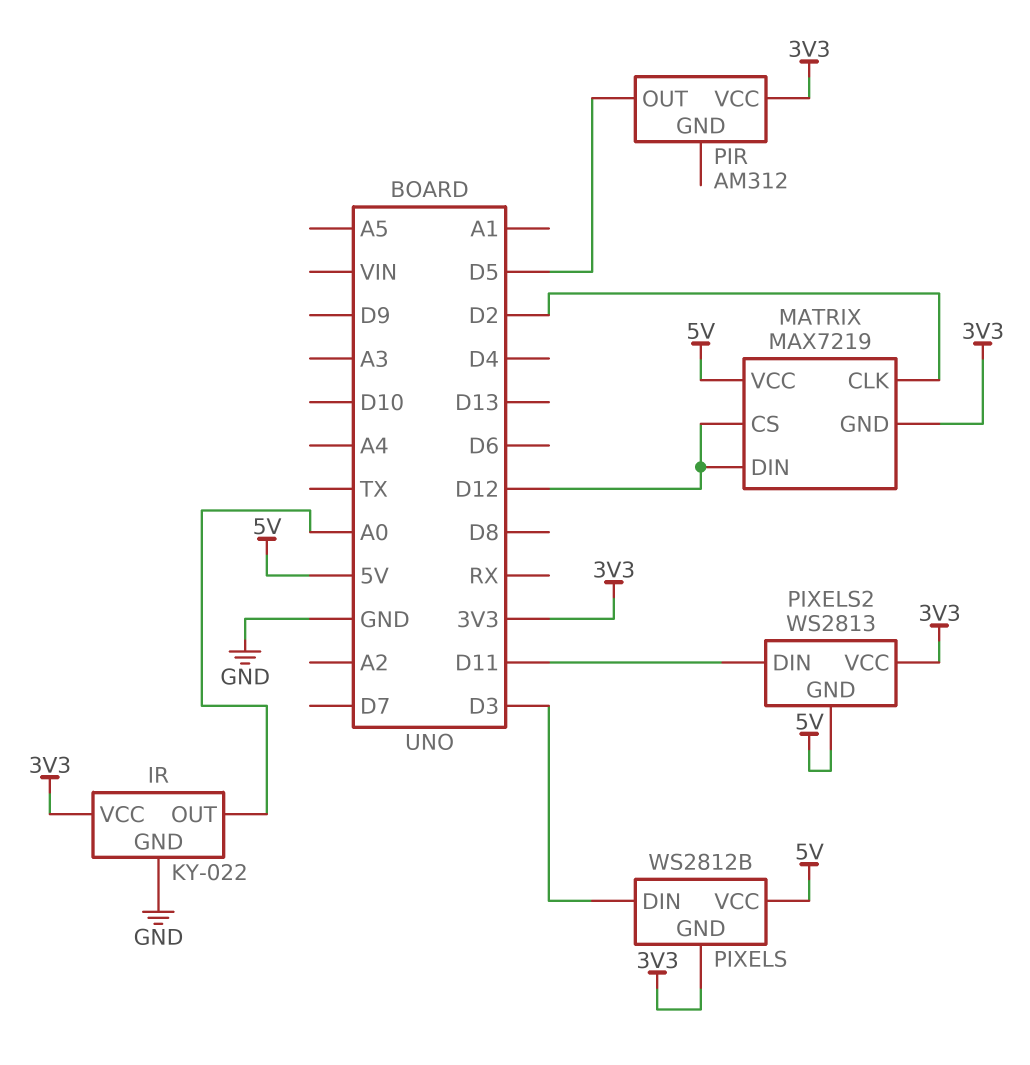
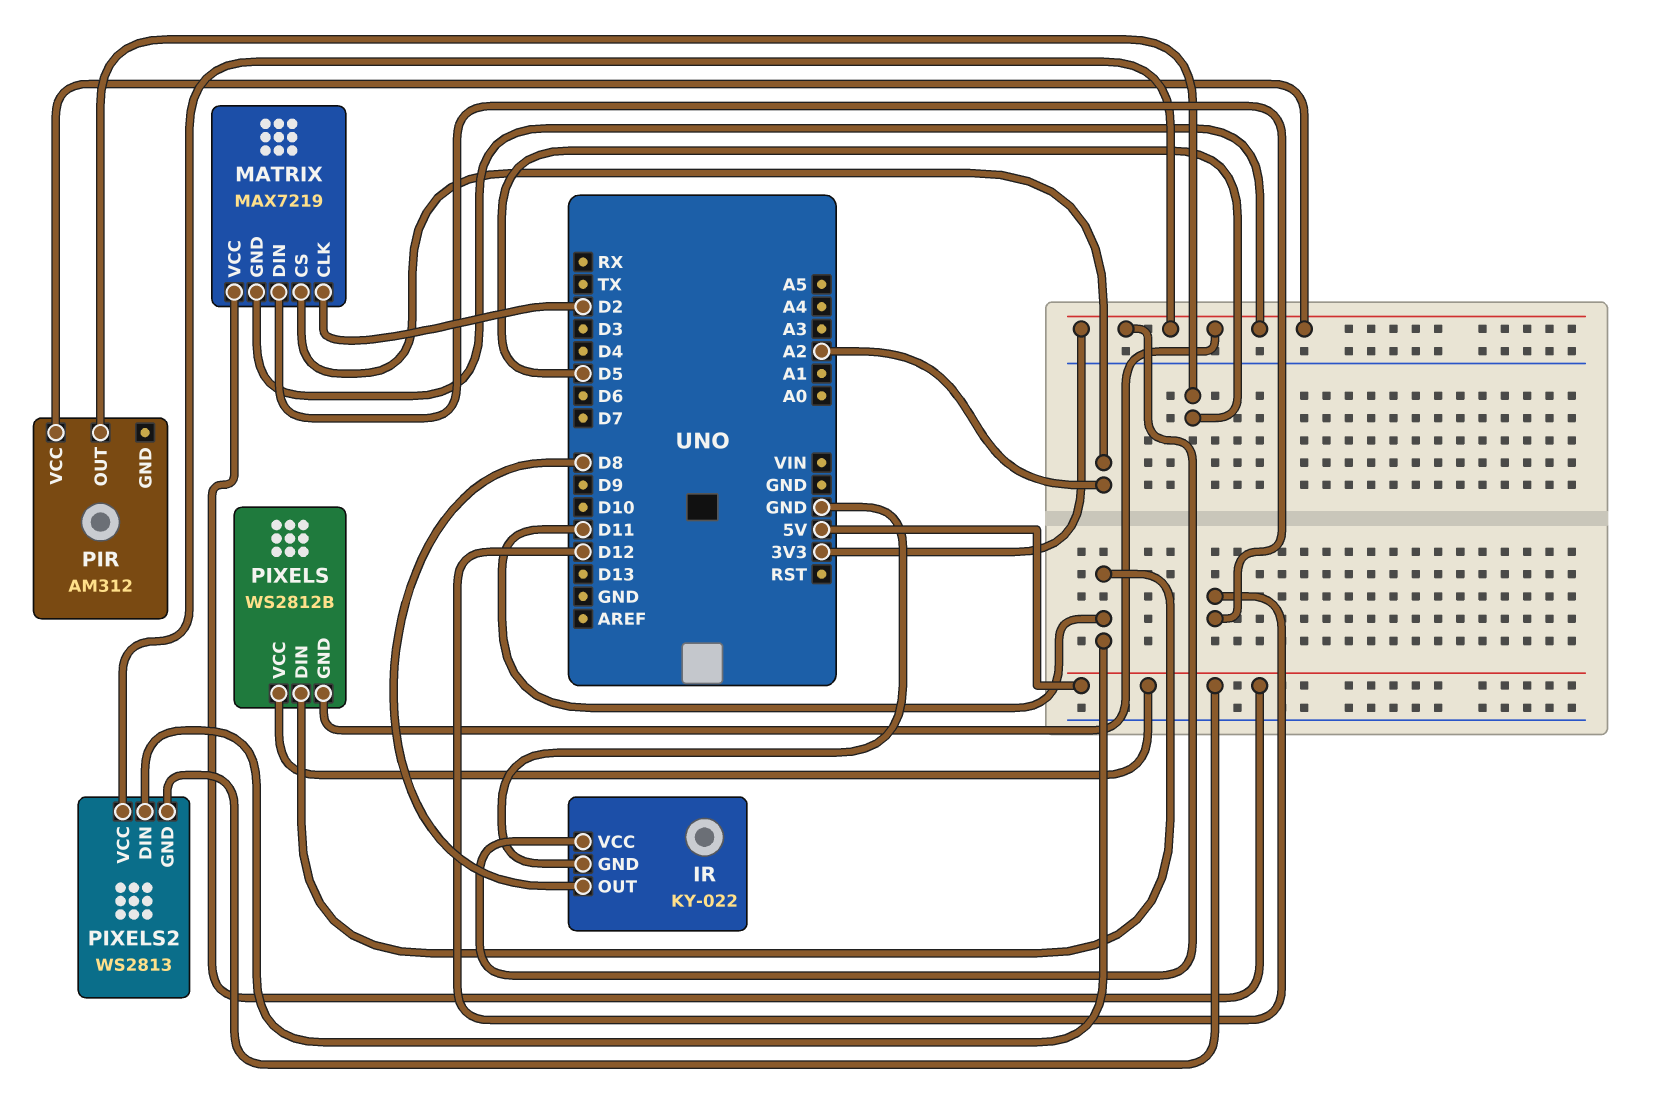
IR pin OUT: A0 -> D8
MATRIX pin CS: D12 -> A2
PIXELS pin DIN: D3 -> D11

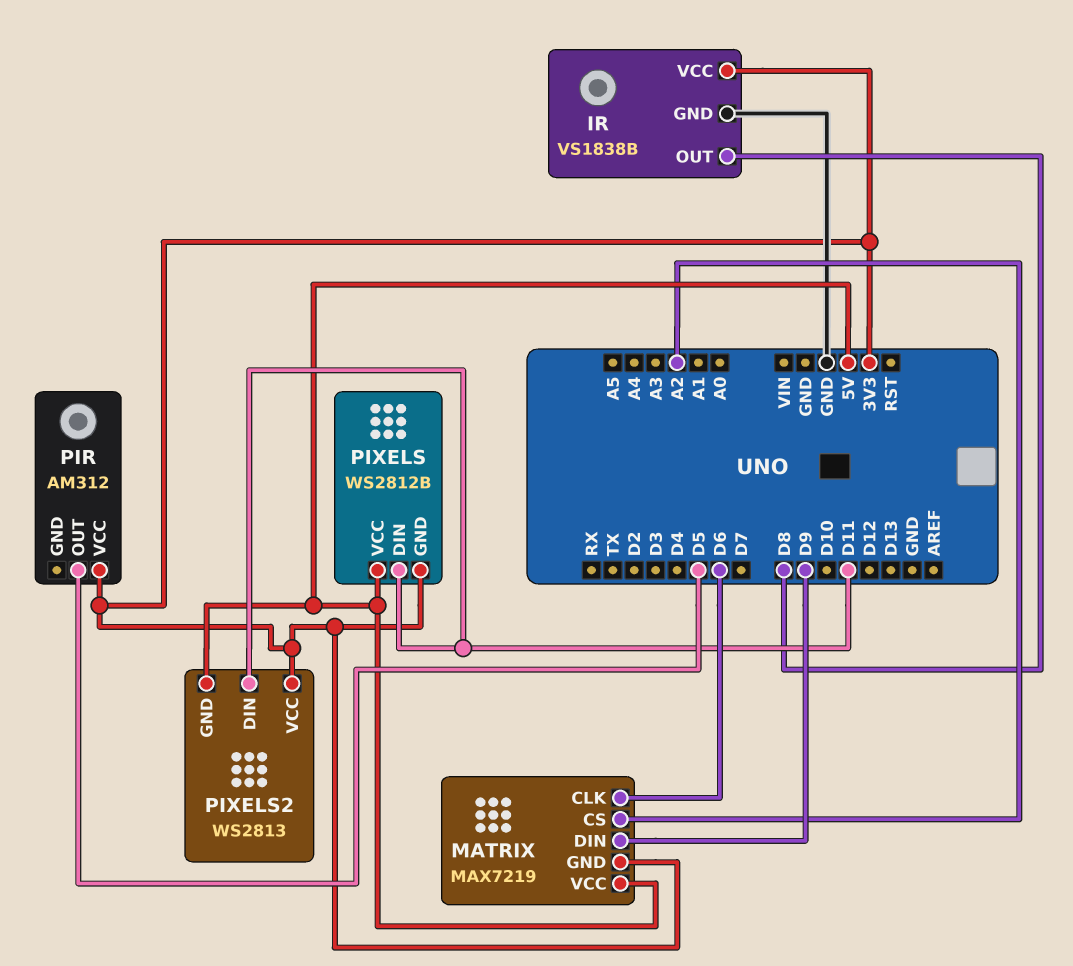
IR: KY-022 -> VS1838B
MATRIX pin CLK: D2 -> D6
MATRIX pin DIN: D12 -> D9

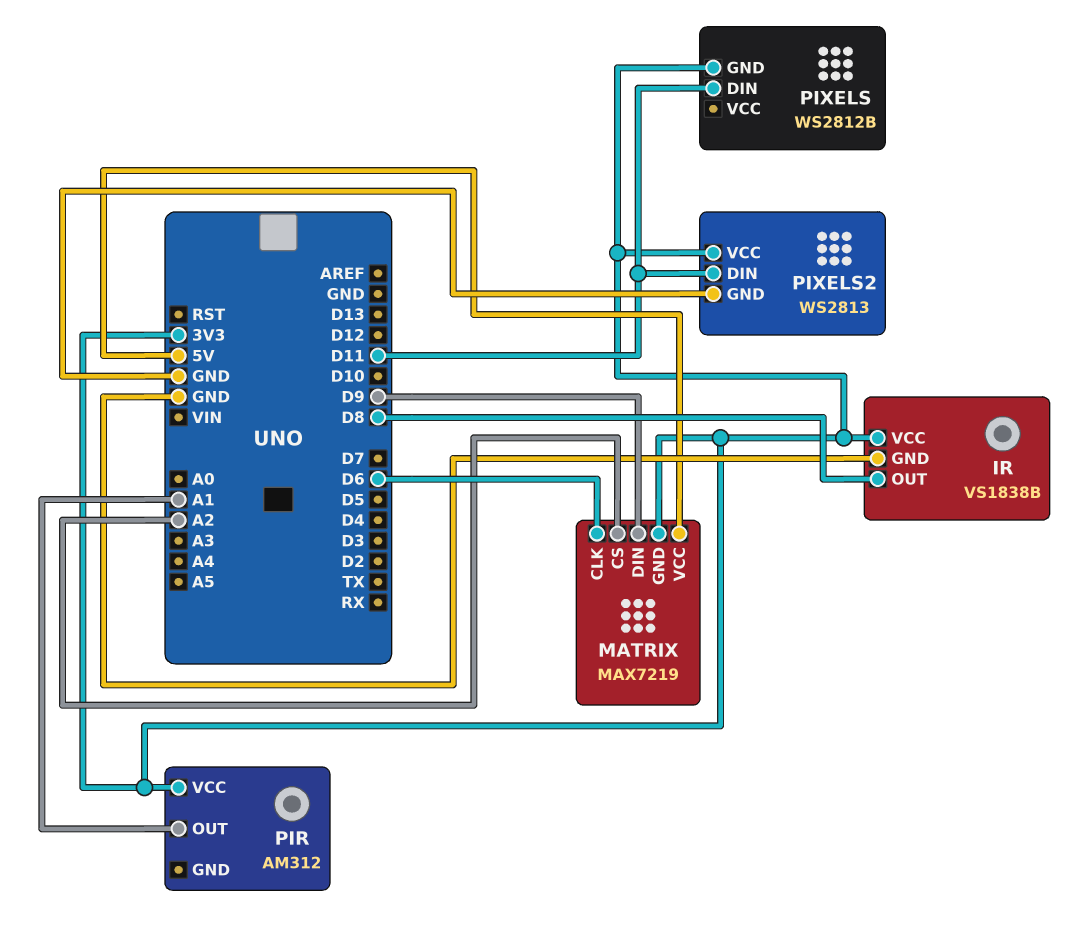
PIR pin OUT: D5 -> A1
PIXELS pin VCC: 5V -> none
PIXELS2 pin GND: 5V -> GND

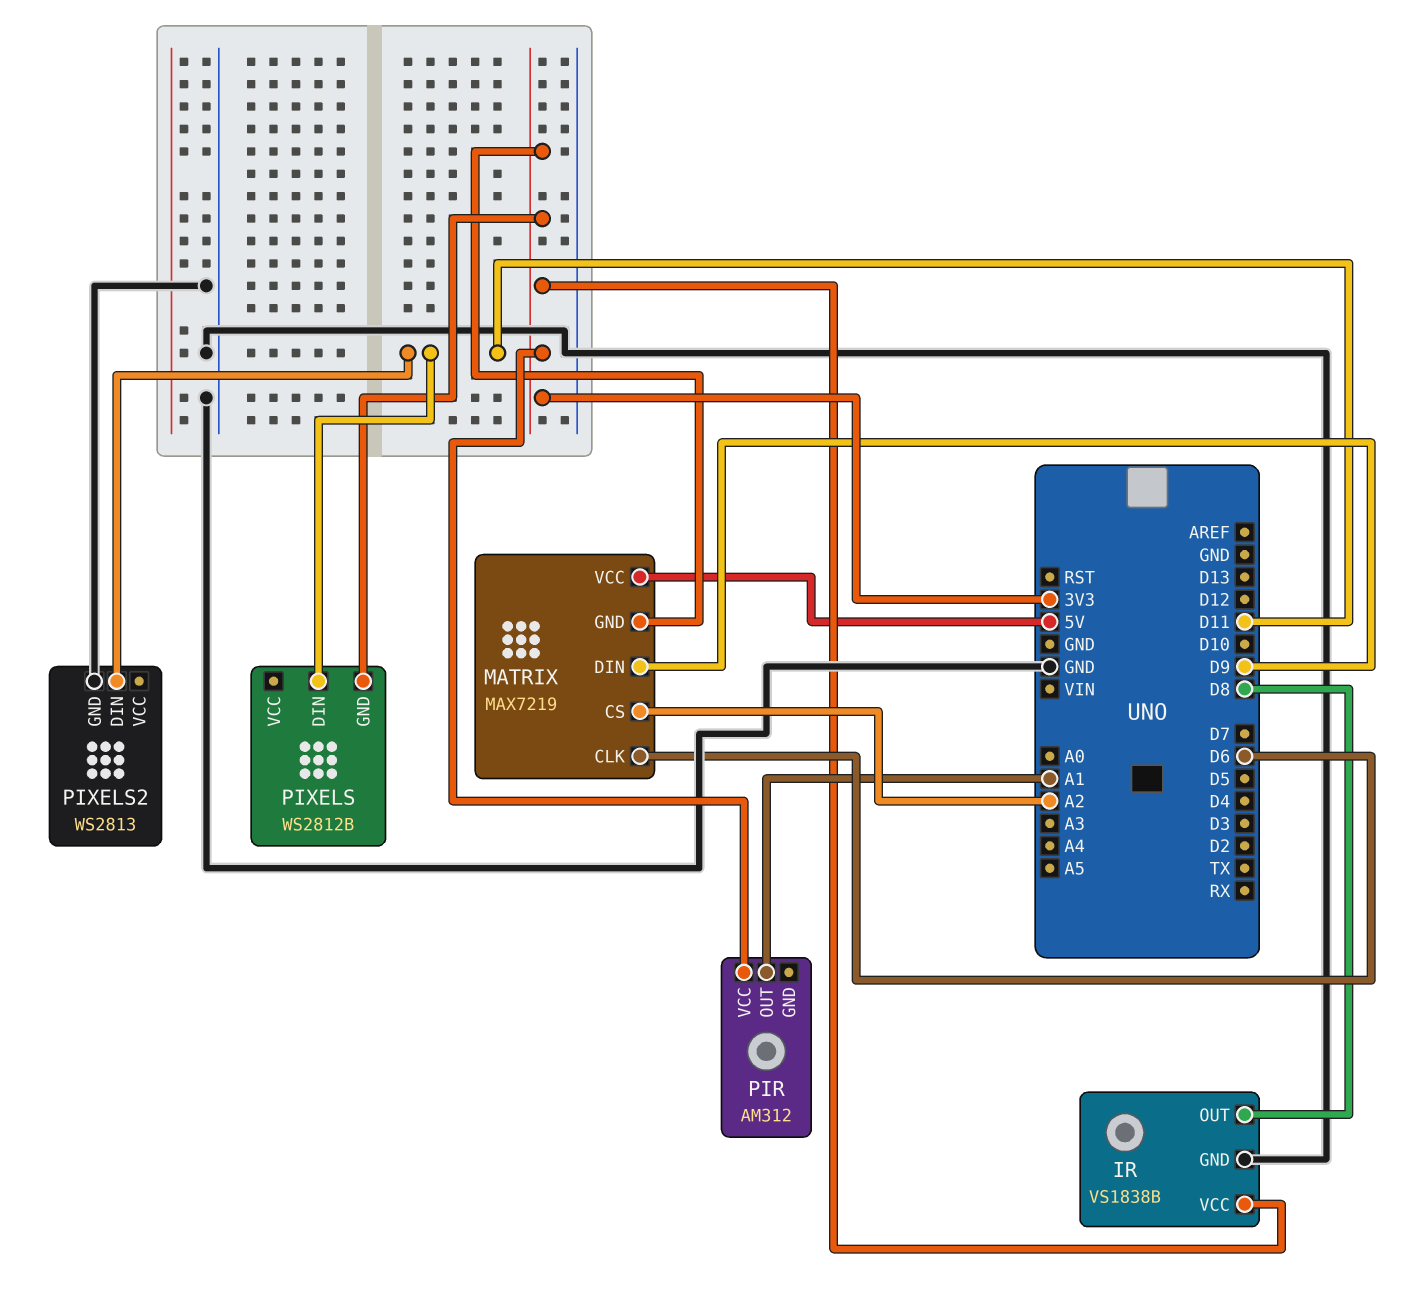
PIXELS2 pin VCC: 3V3 -> none

